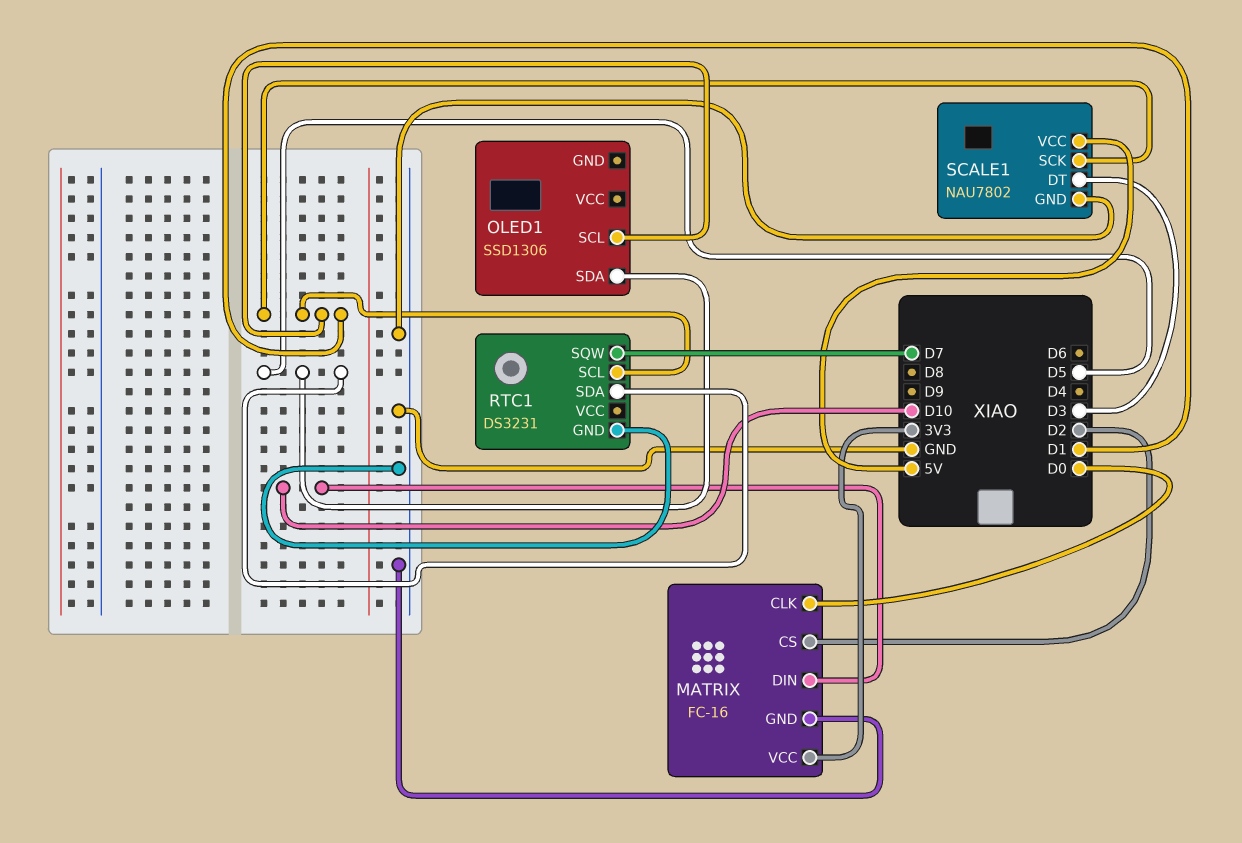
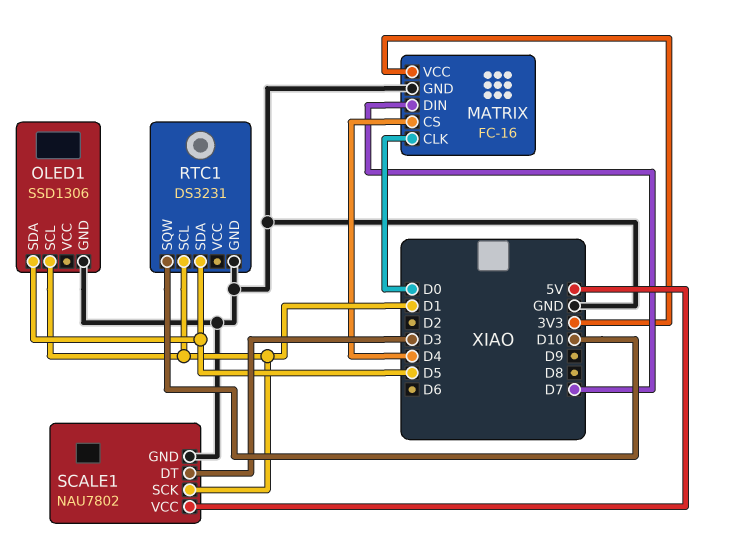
MATRIX pin CS: D2 -> D4
MATRIX pin DIN: D10 -> D7
OLED1 pin GND: none -> GND
RTC1 pin SQW: D7 -> D10

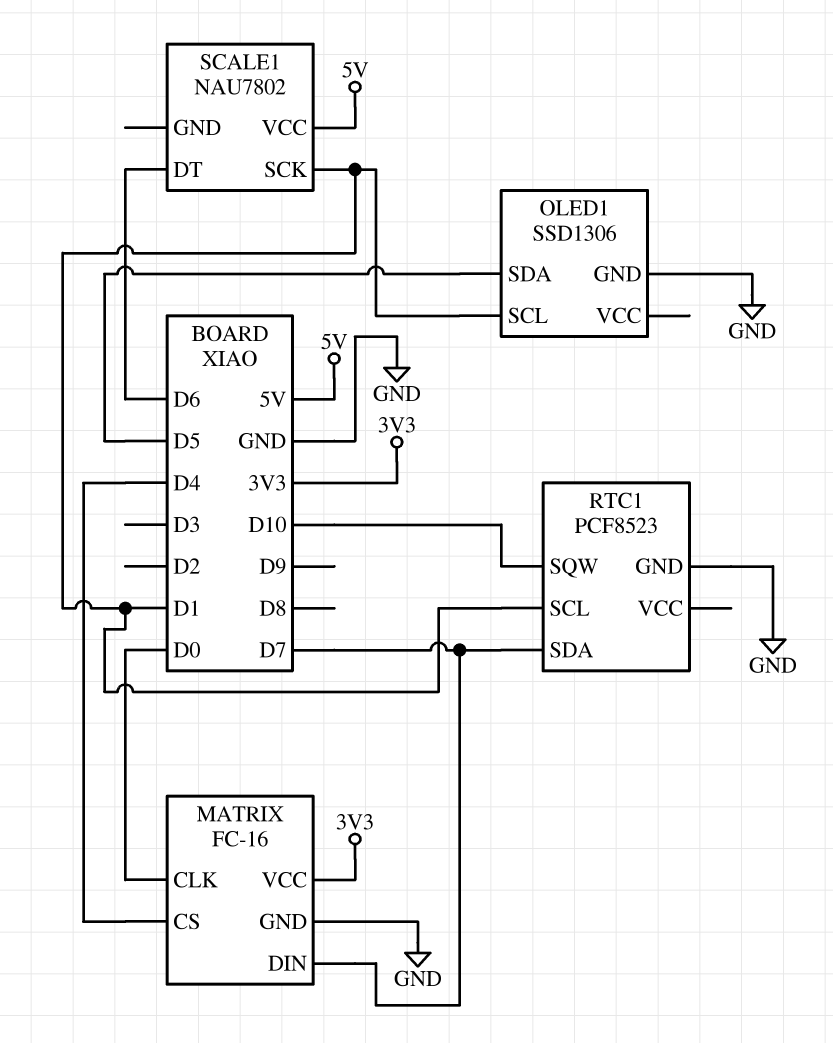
RTC1: DS3231 -> PCF8523
RTC1 pin SDA: D5 -> D7
SCALE1 pin DT: D3 -> D6
SCALE1 pin GND: GND -> none

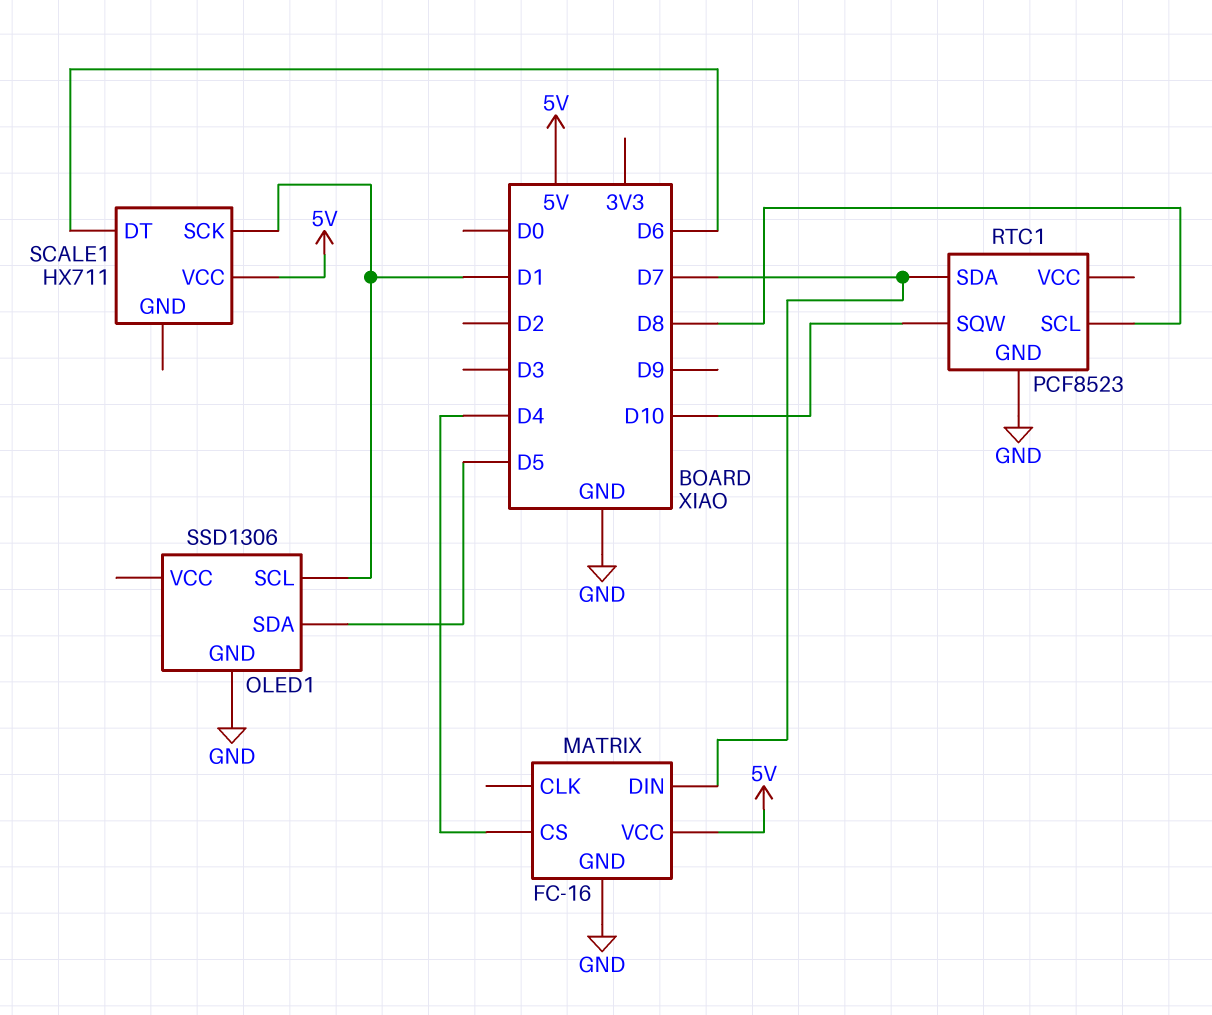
MATRIX pin CLK: D0 -> none
MATRIX pin VCC: 3V3 -> 5V
RTC1 pin SCL: D1 -> D8
SCALE1: NAU7802 -> HX711

